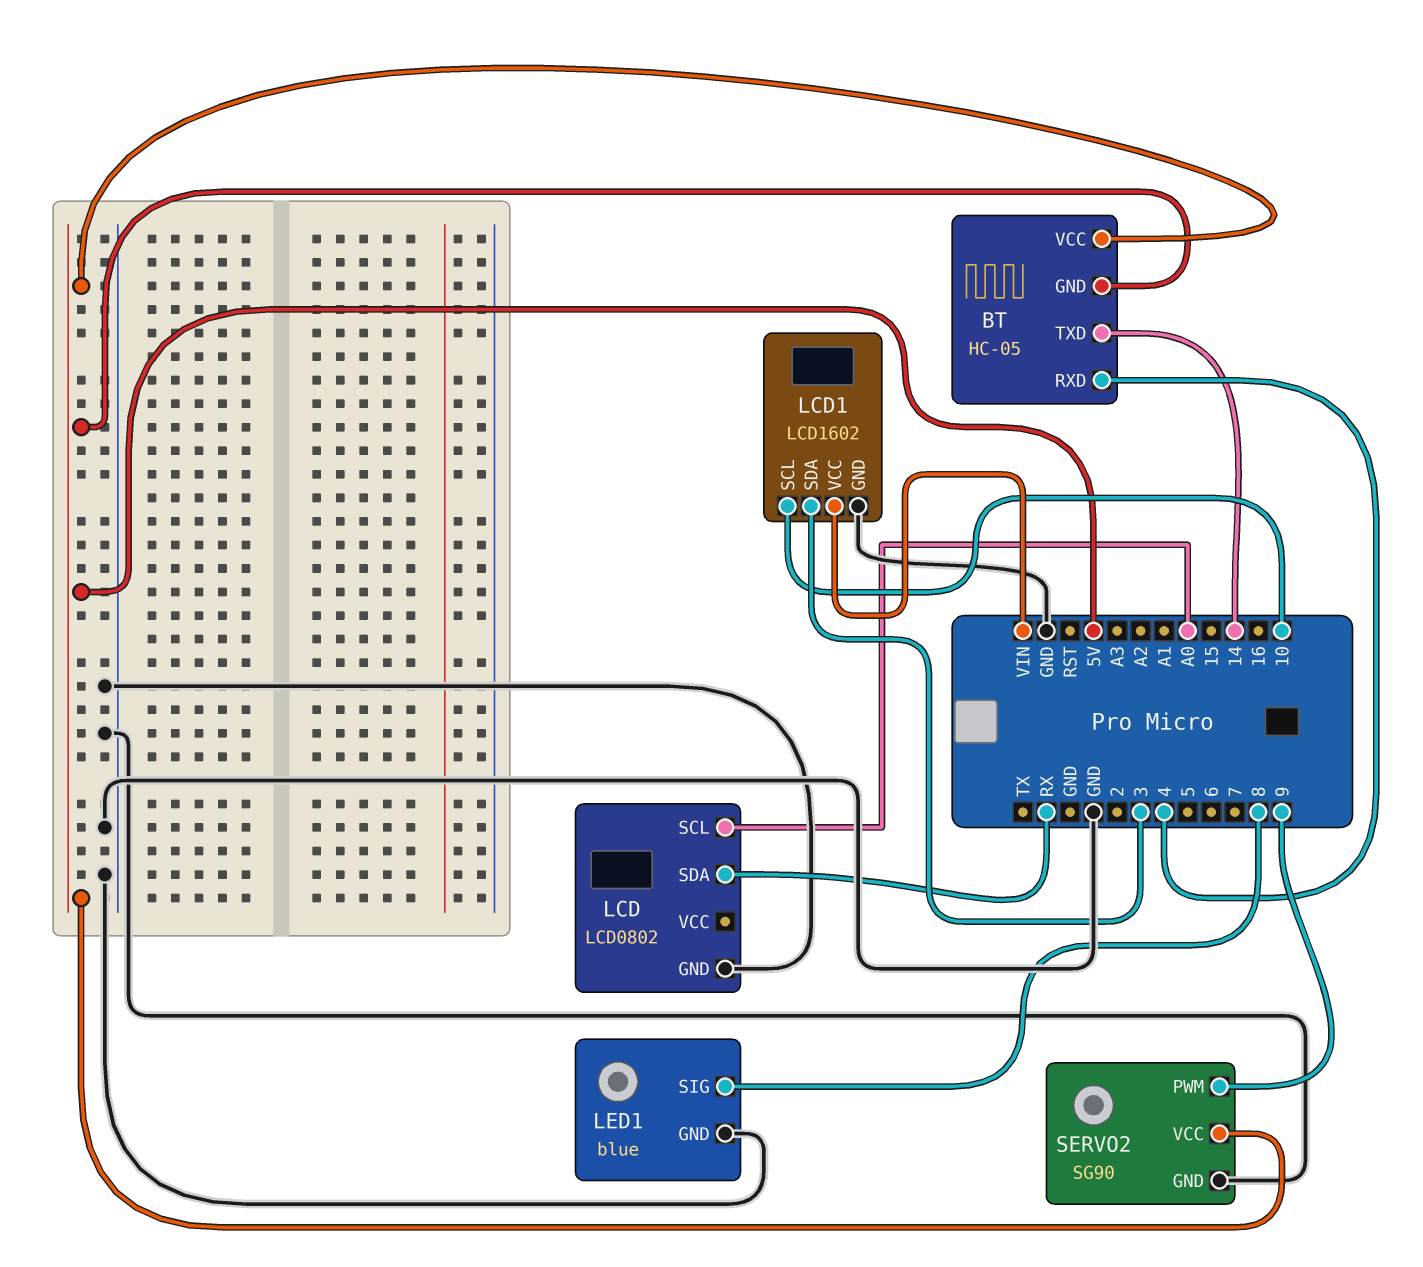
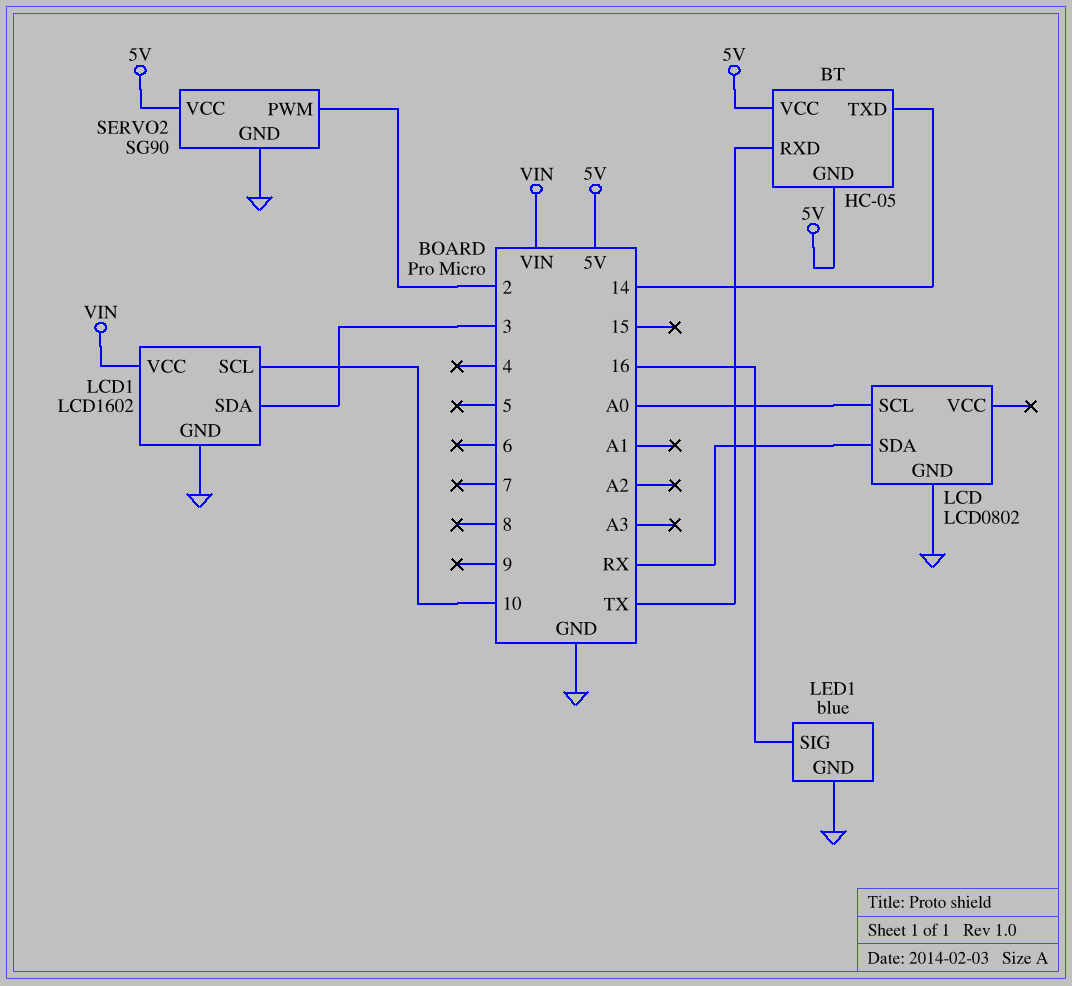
BT pin RXD: 4 -> TX
LED1 pin SIG: 8 -> 16
SERVO2 pin PWM: 9 -> 2

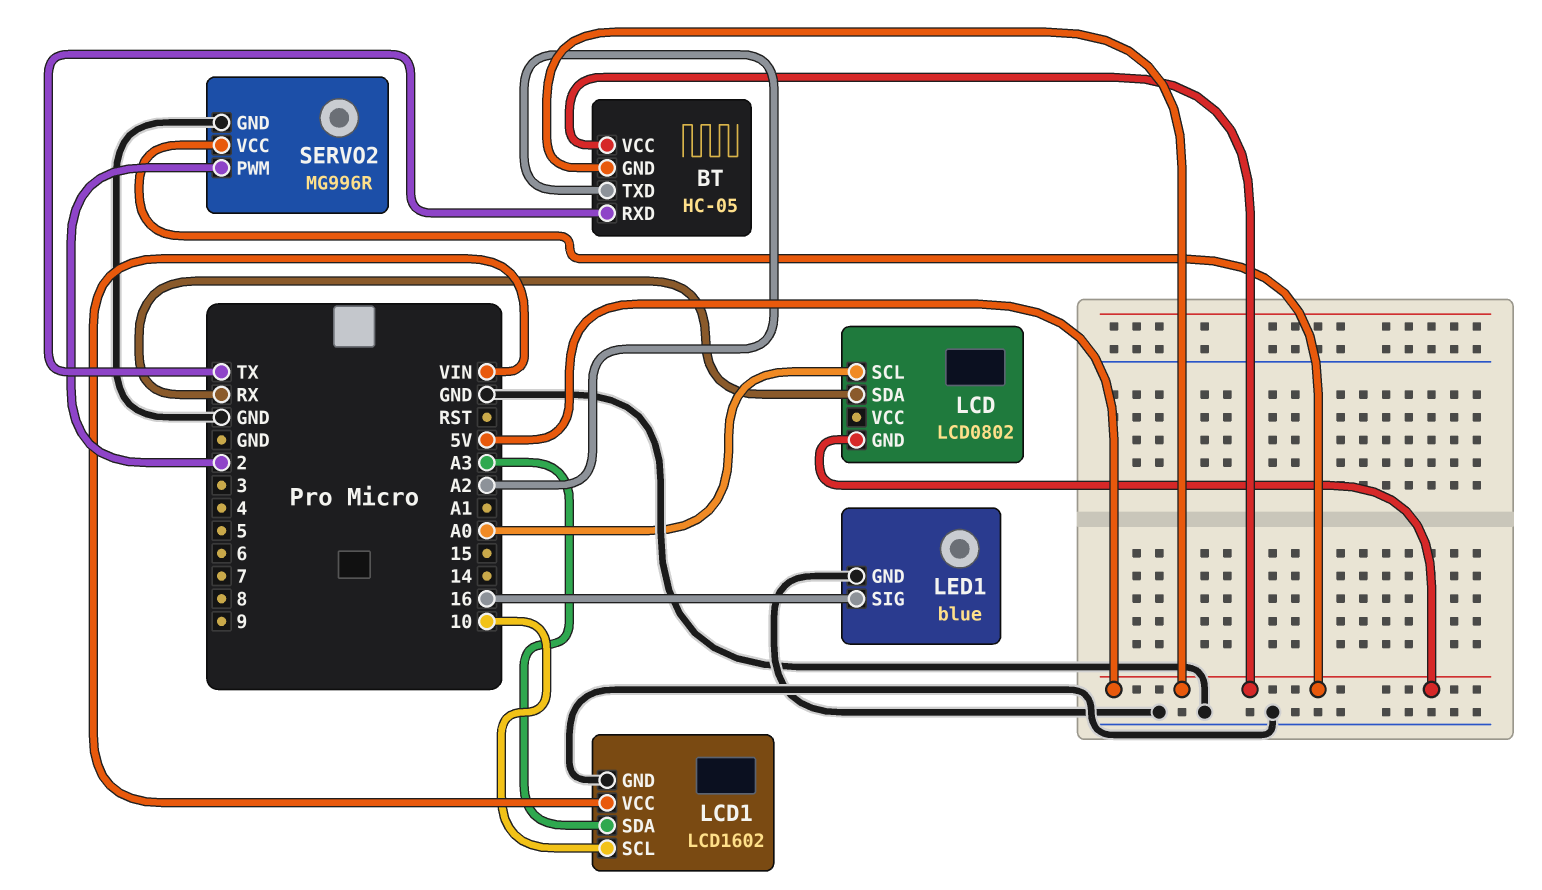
BT pin TXD: 14 -> A2
LCD pin GND: GND -> 5V
LCD1 pin SDA: 3 -> A3
SERVO2: SG90 -> MG996R

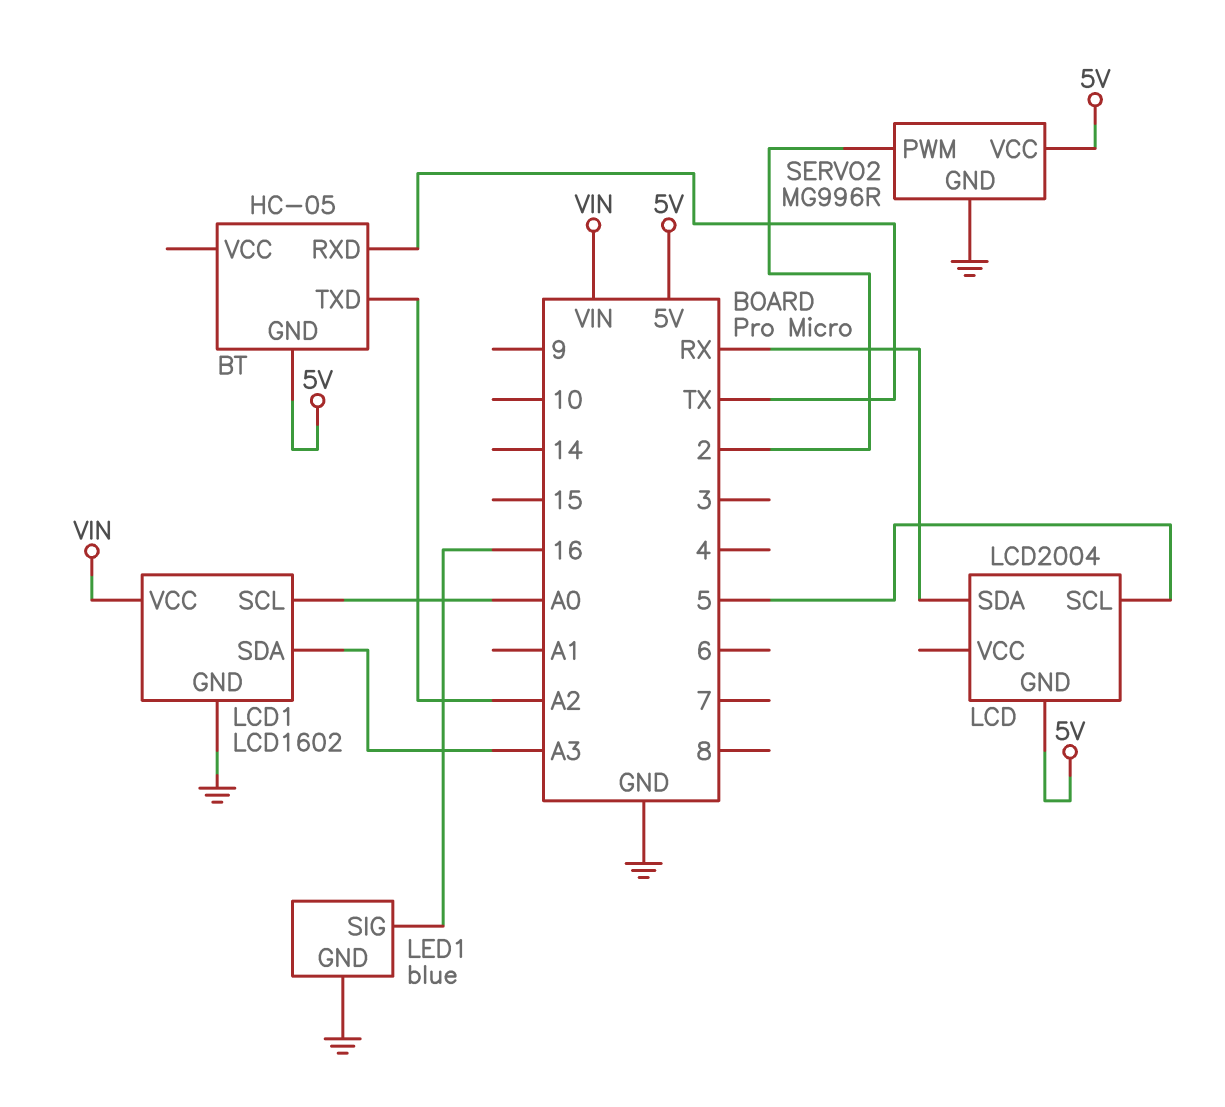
BT pin VCC: 5V -> none
LCD: LCD0802 -> LCD2004
LCD pin SCL: A0 -> 5
LCD1 pin SCL: 10 -> A0

